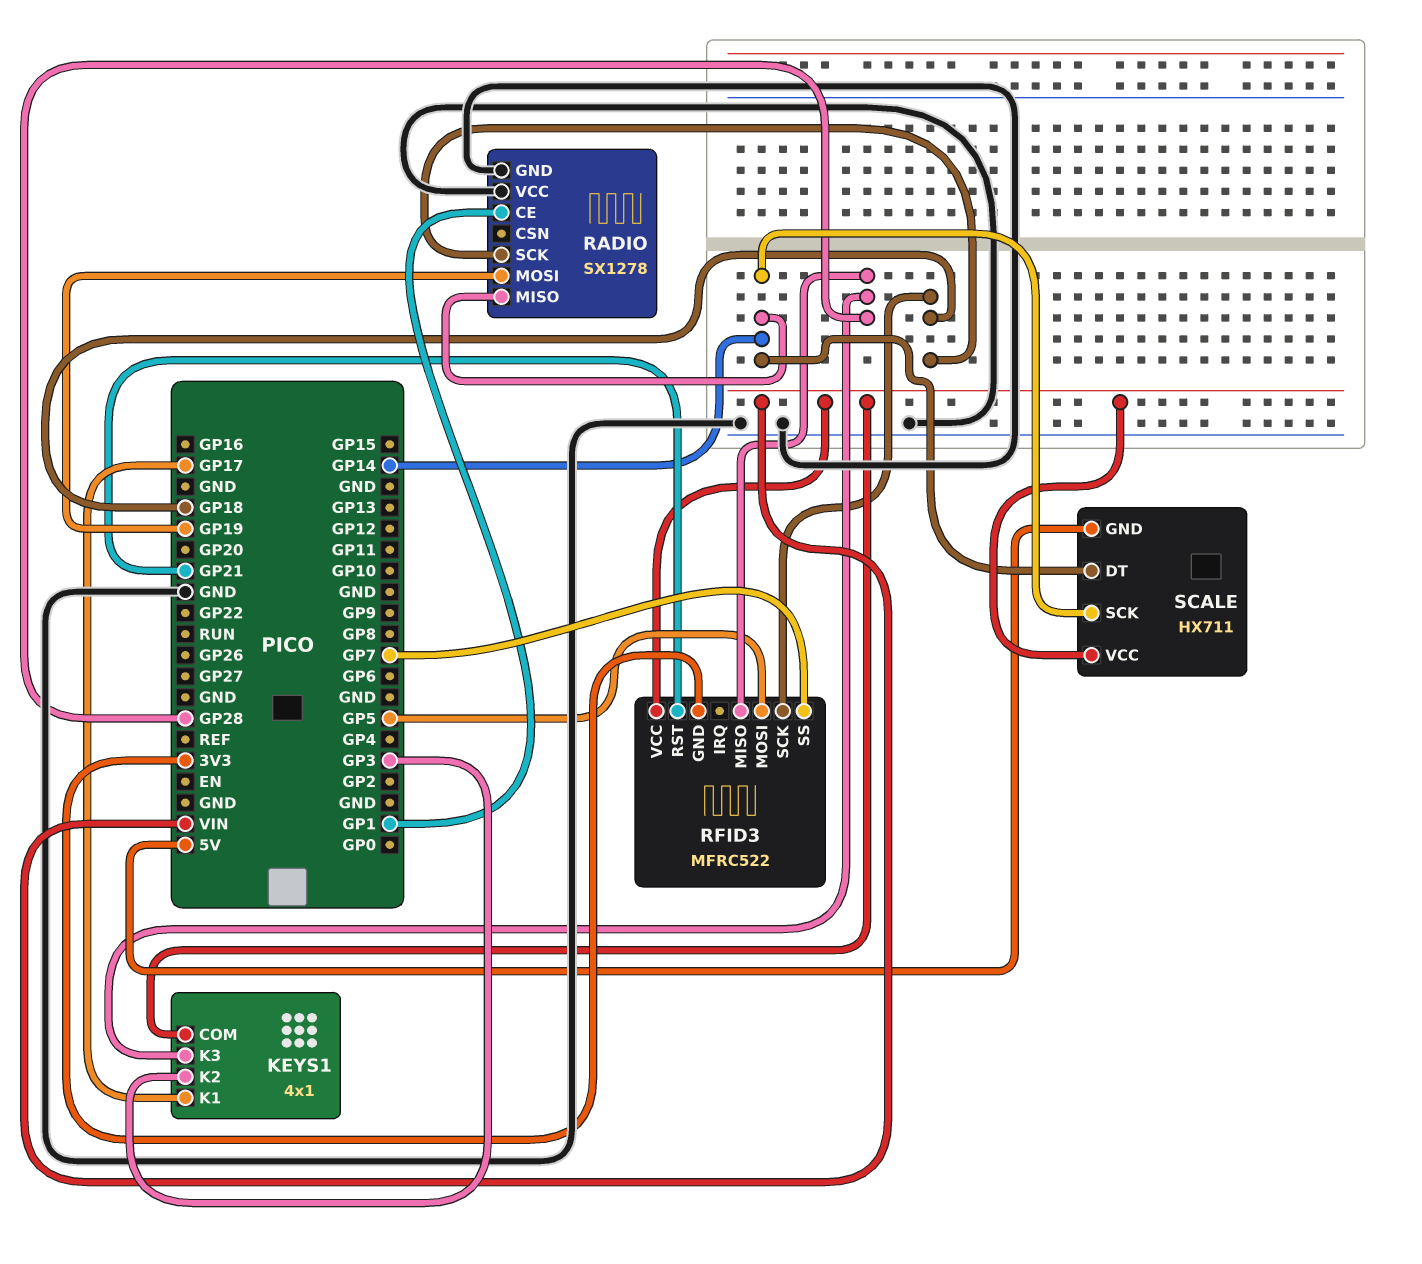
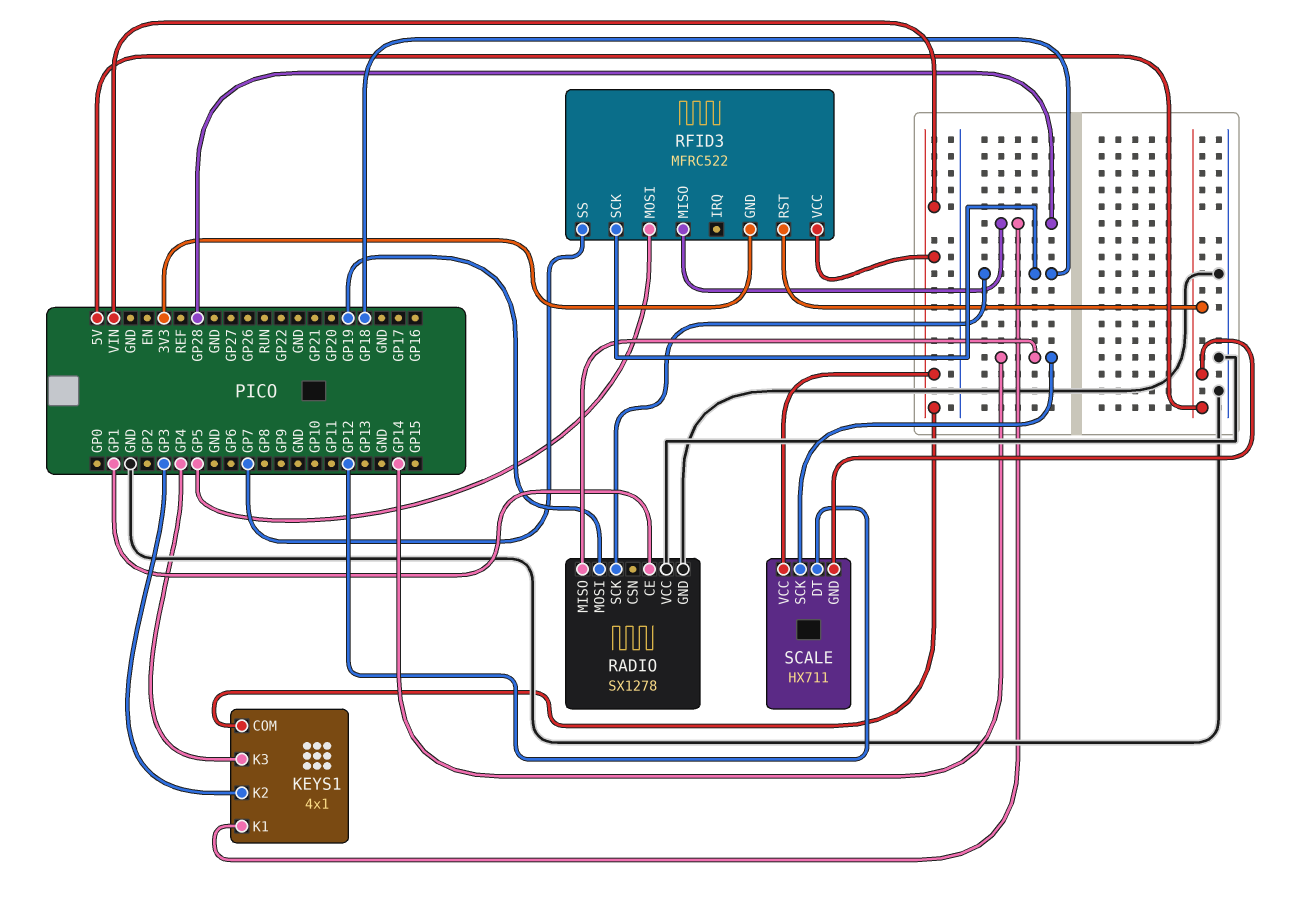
KEYS1 pin K1: GP17 -> GP28
KEYS1 pin K3: GP28 -> GP4
RFID3 pin RST: GP21 -> 5V
SCALE pin DT: GP14 -> GP12

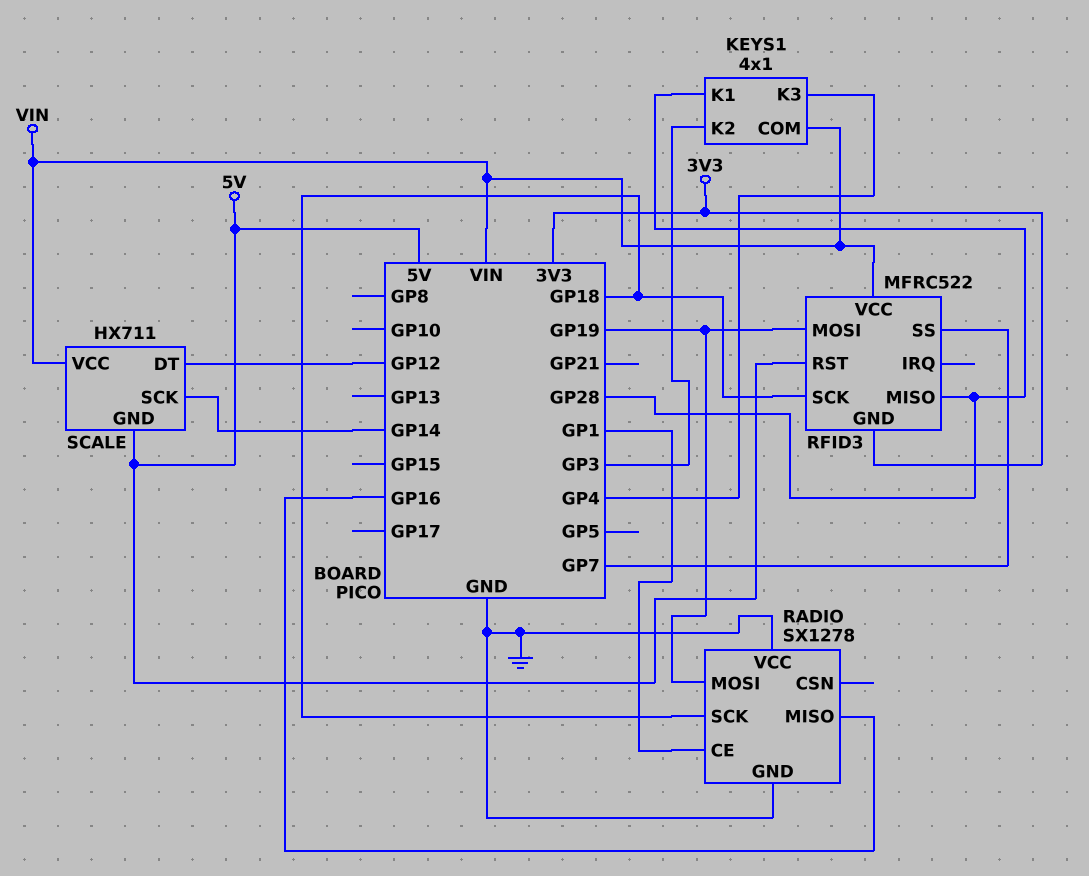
RADIO pin MISO: GP14 -> GP16
RFID3 pin MOSI: GP5 -> GP19

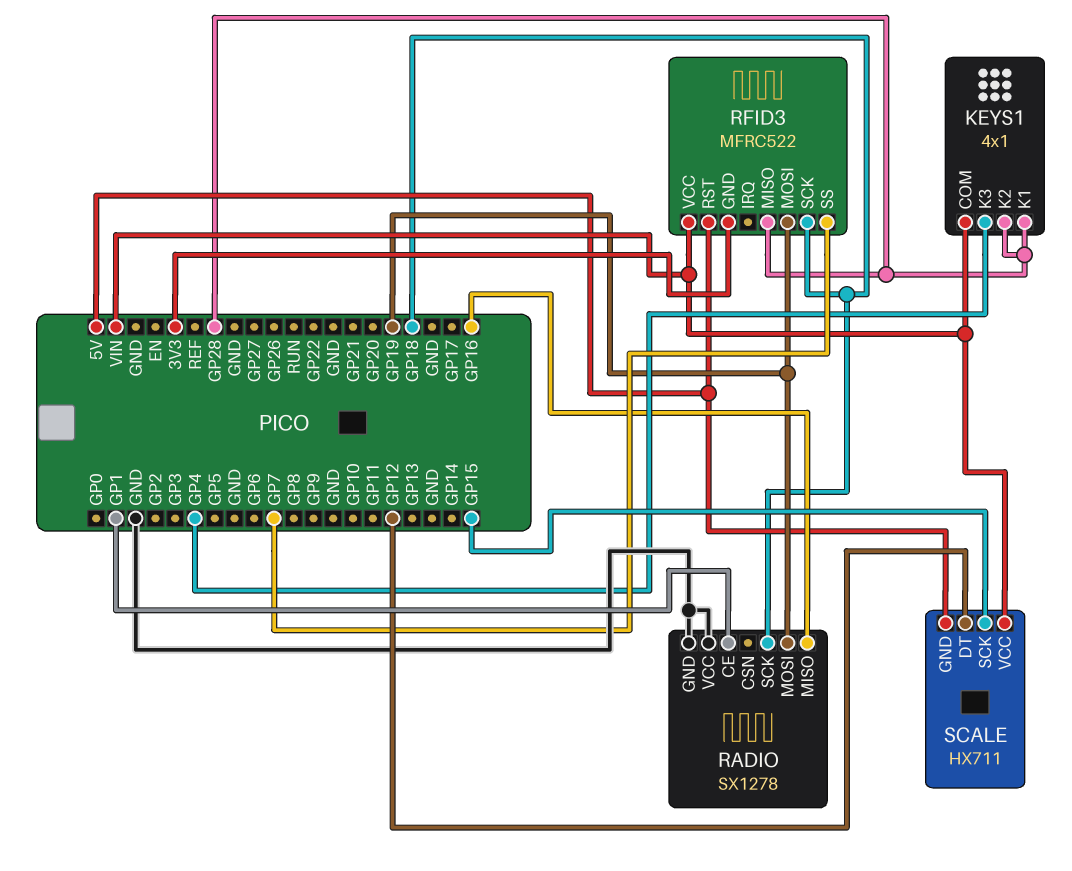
KEYS1 pin K2: GP3 -> GP28
SCALE pin SCK: GP14 -> GP15

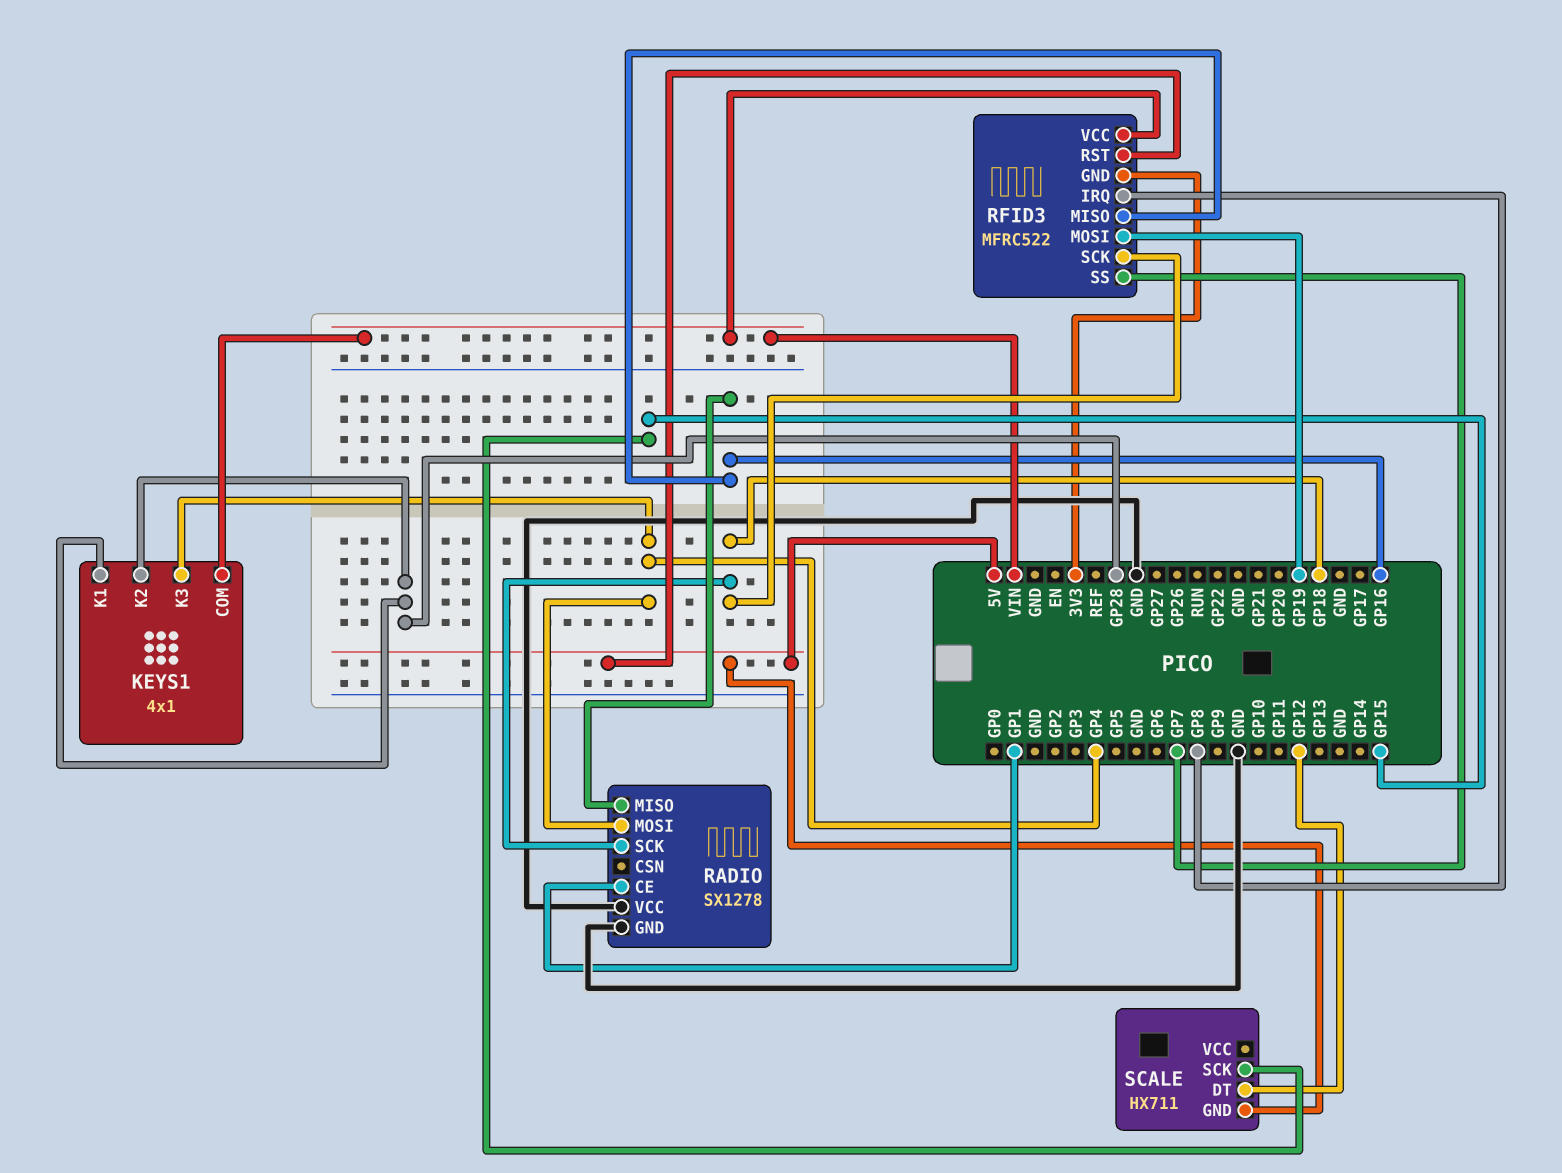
RADIO pin MOSI: GP19 -> GP4
RFID3 pin IRQ: none -> GP8
RFID3 pin MISO: GP28 -> GP16
SCALE pin VCC: VIN -> none

